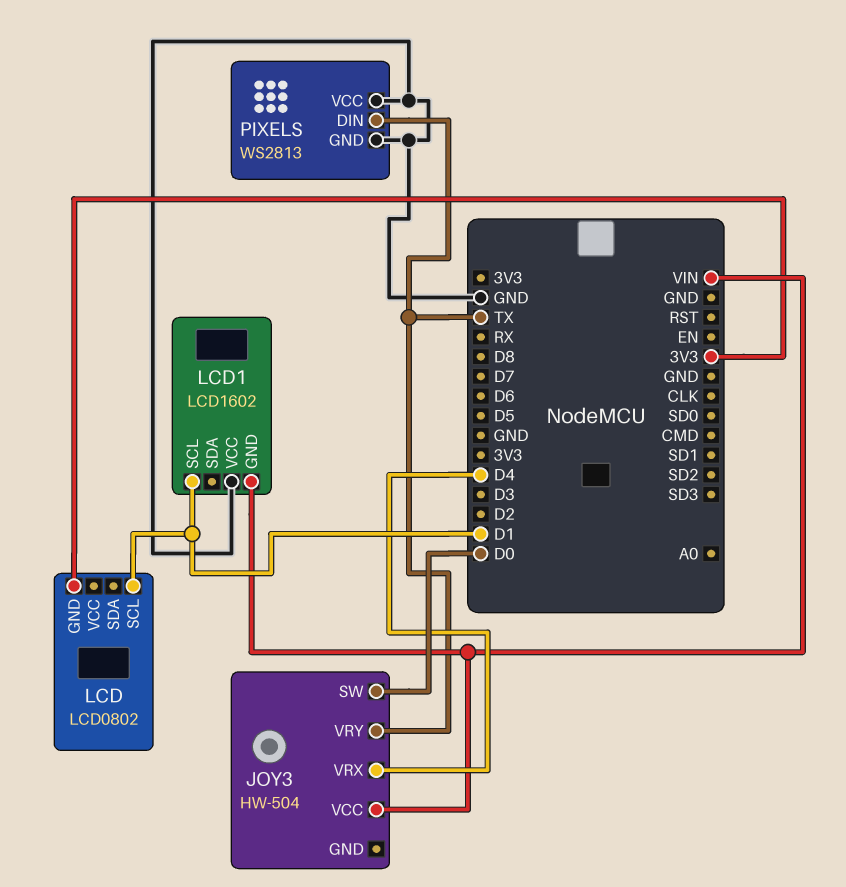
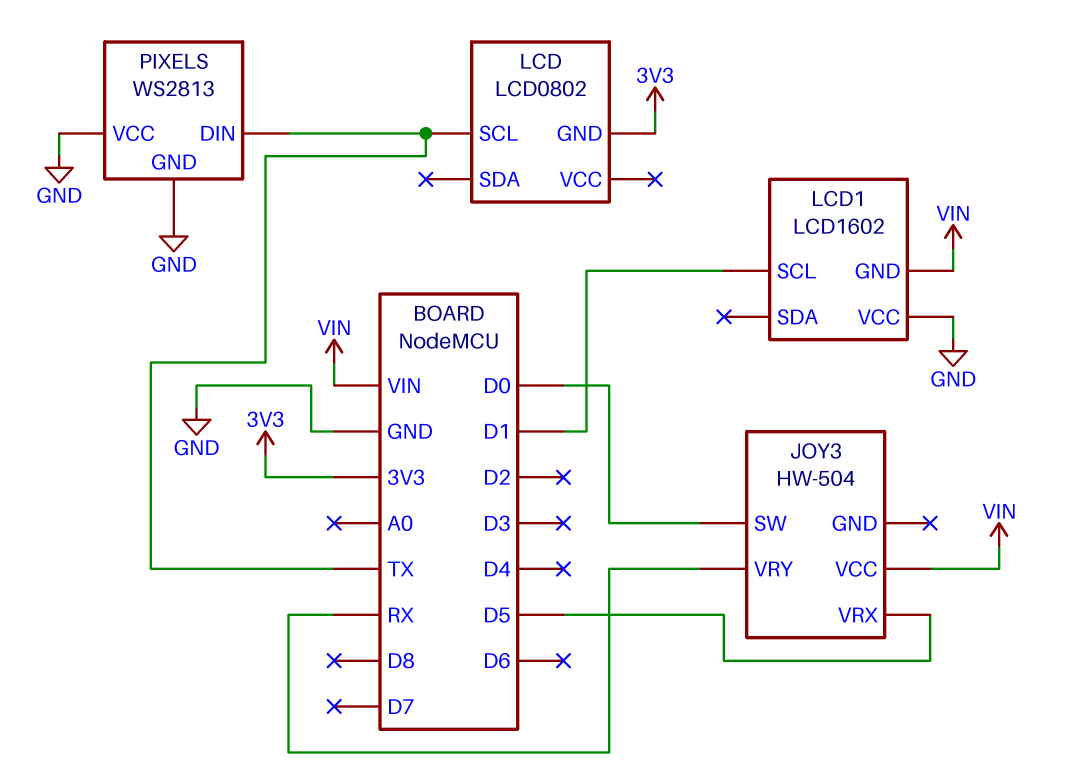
JOY3 pin VRX: D4 -> D5
JOY3 pin VRY: TX -> RX
LCD pin SCL: D1 -> TX

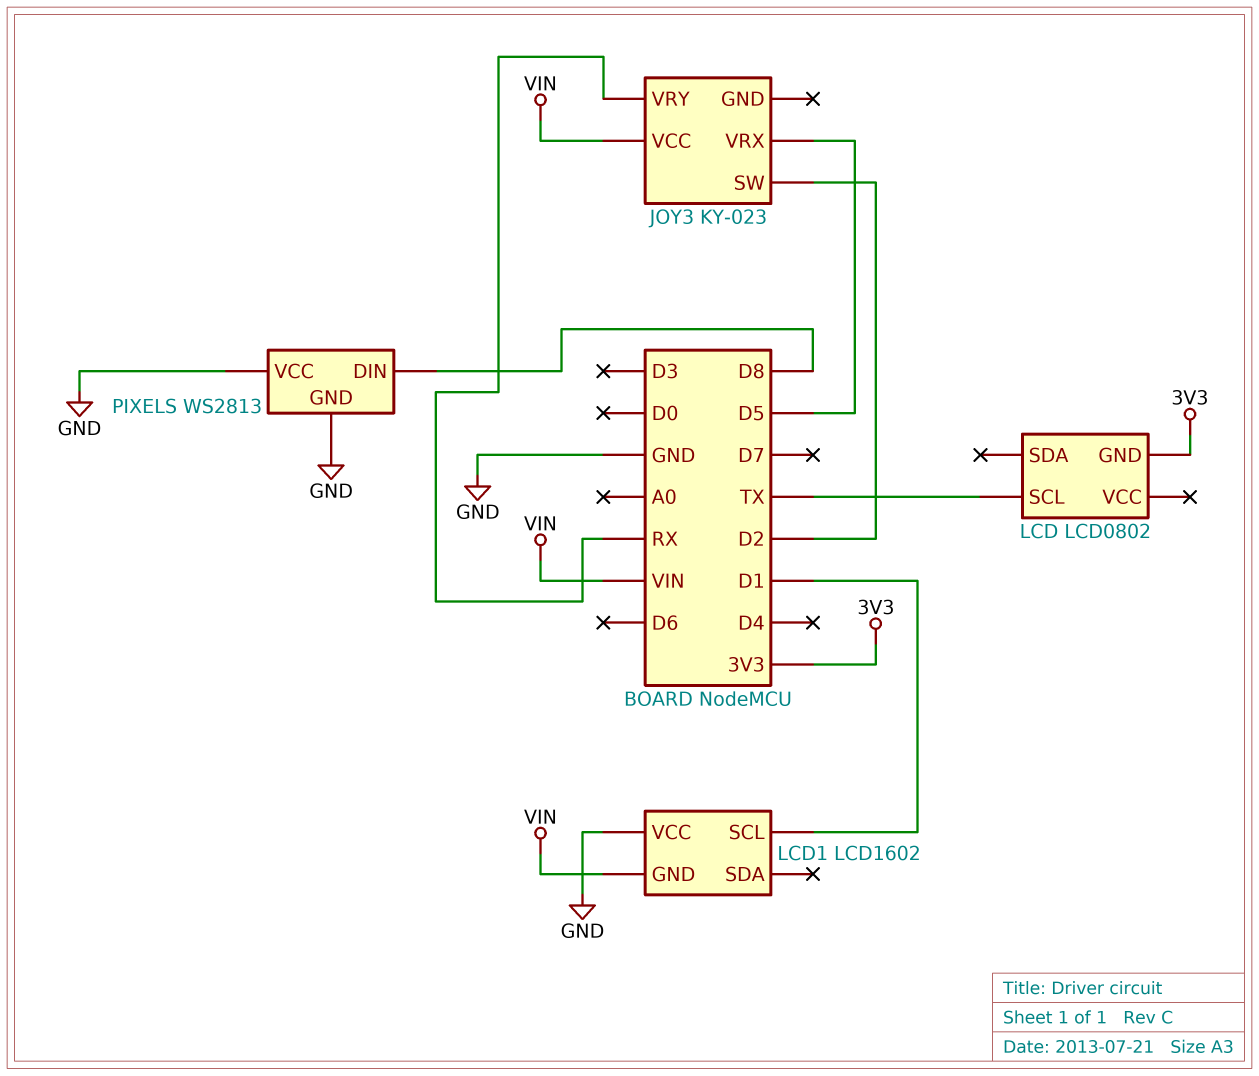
JOY3: HW-504 -> KY-023
JOY3 pin SW: D0 -> D2
PIXELS pin DIN: TX -> D8

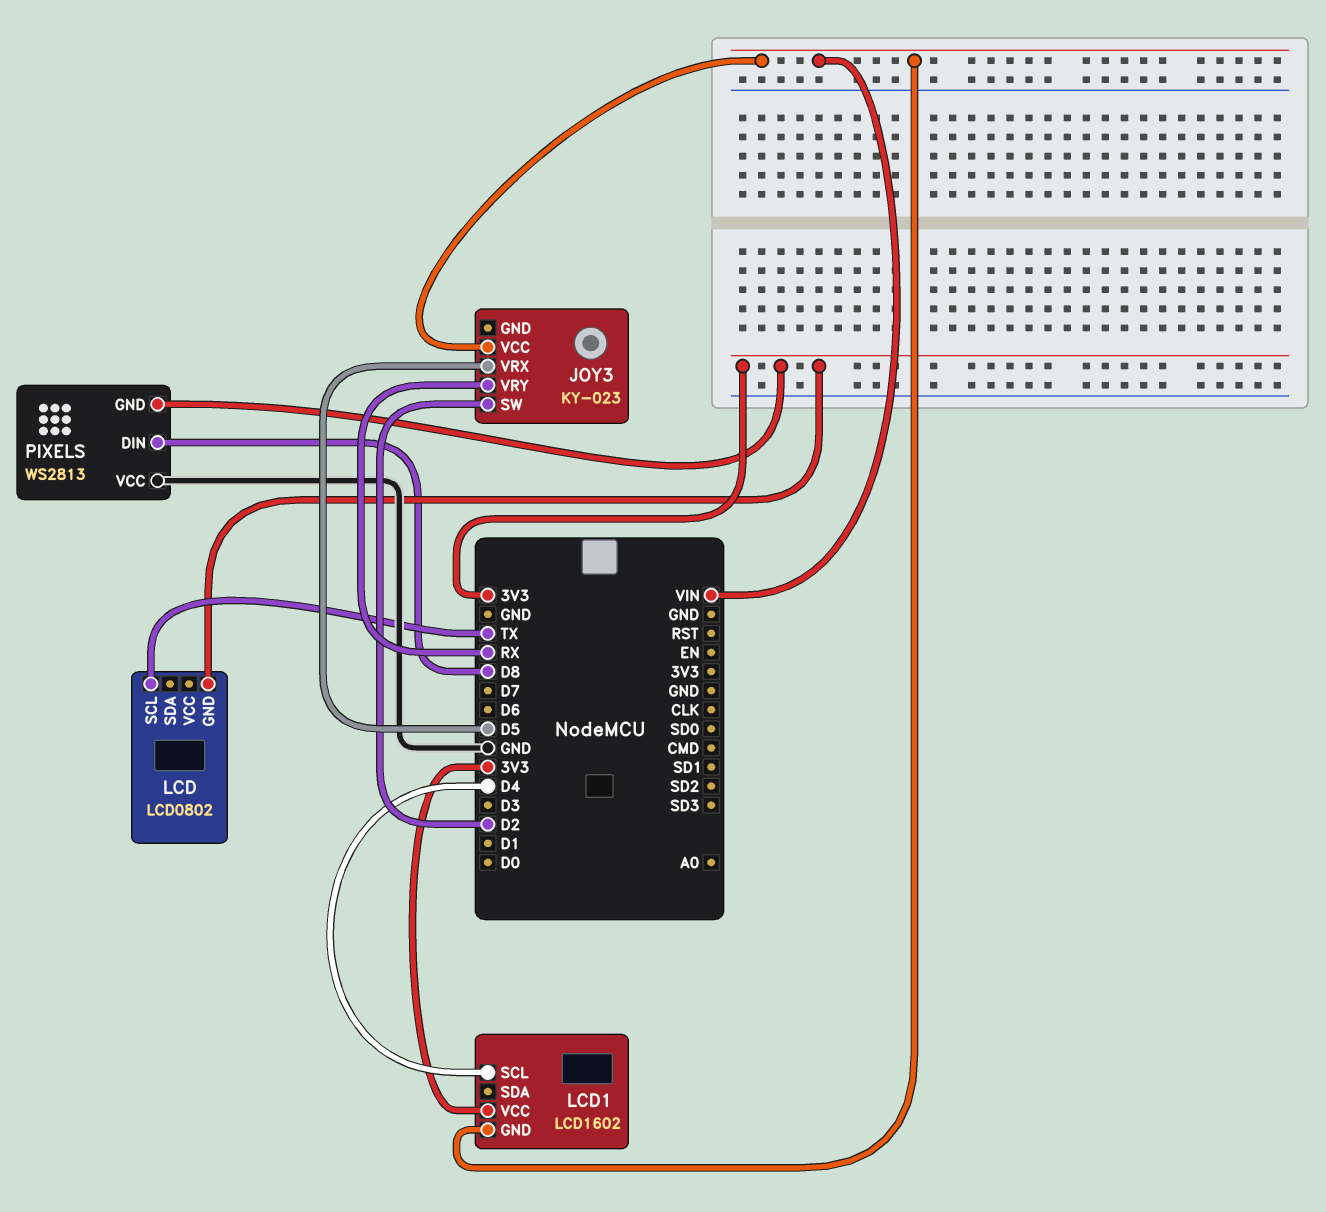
LCD1 pin SCL: D1 -> D4
LCD1 pin VCC: GND -> 3V3
PIXELS pin GND: GND -> 3V3

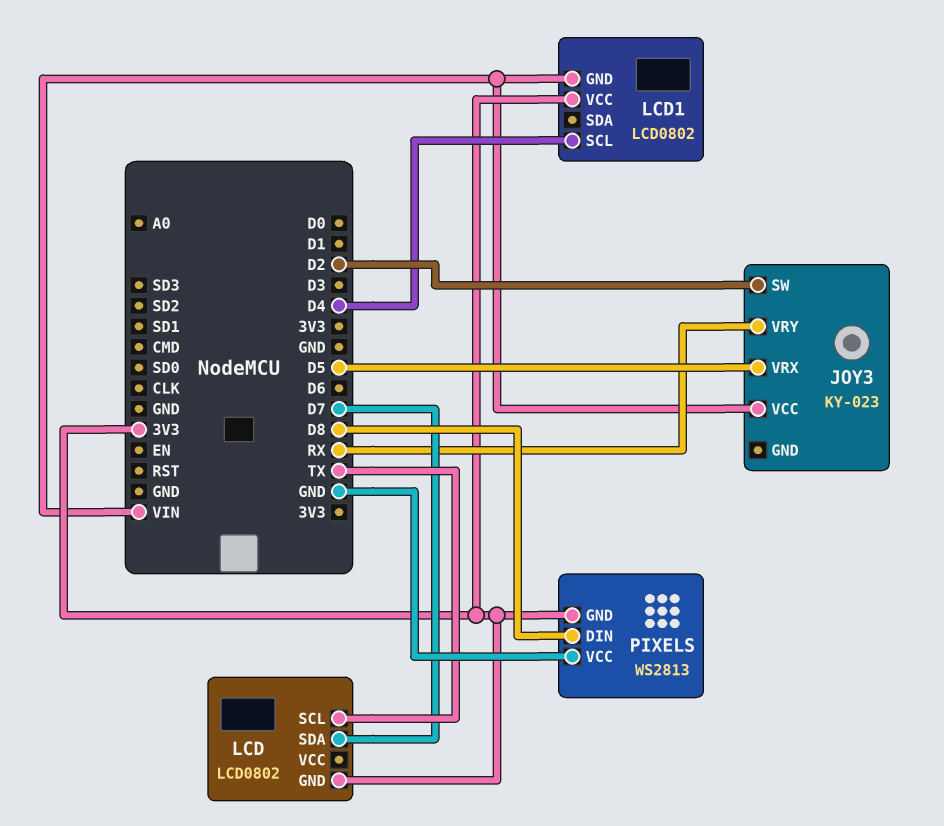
LCD pin SDA: none -> D7
LCD1: LCD1602 -> LCD0802

